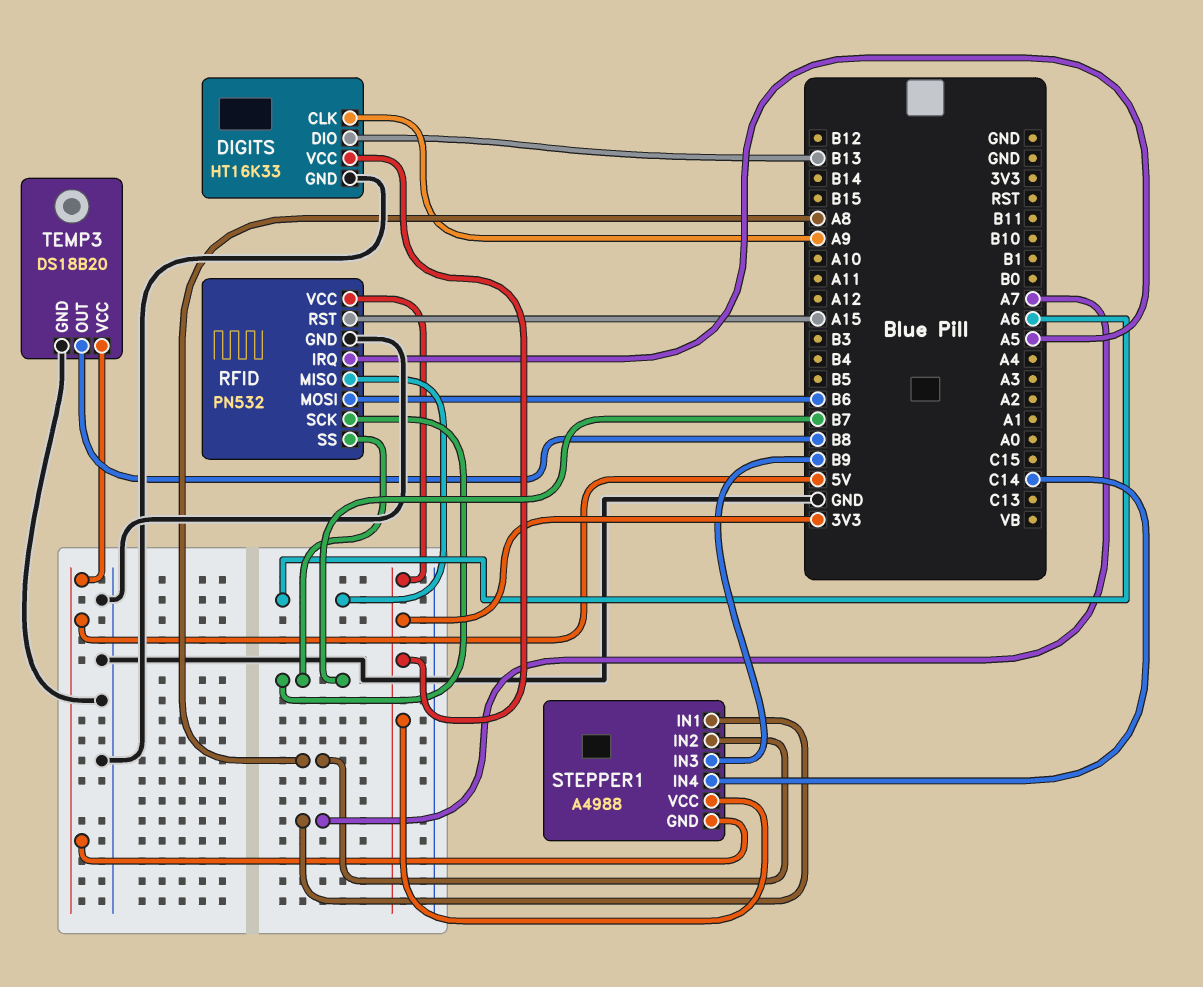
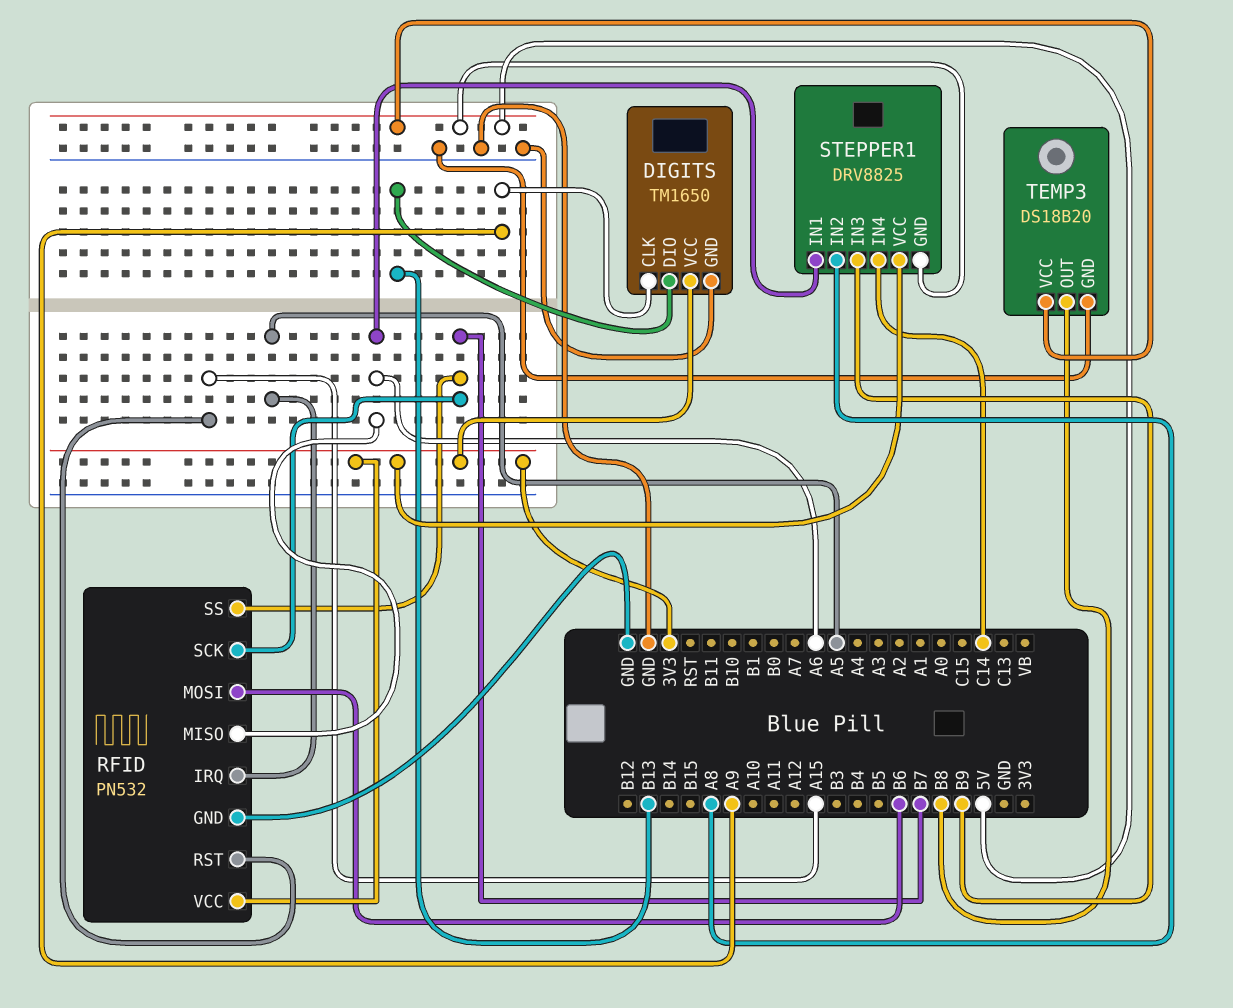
DIGITS: HT16K33 -> TM1650
STEPPER1: A4988 -> DRV8825
STEPPER1 pin IN1: A7 -> A6

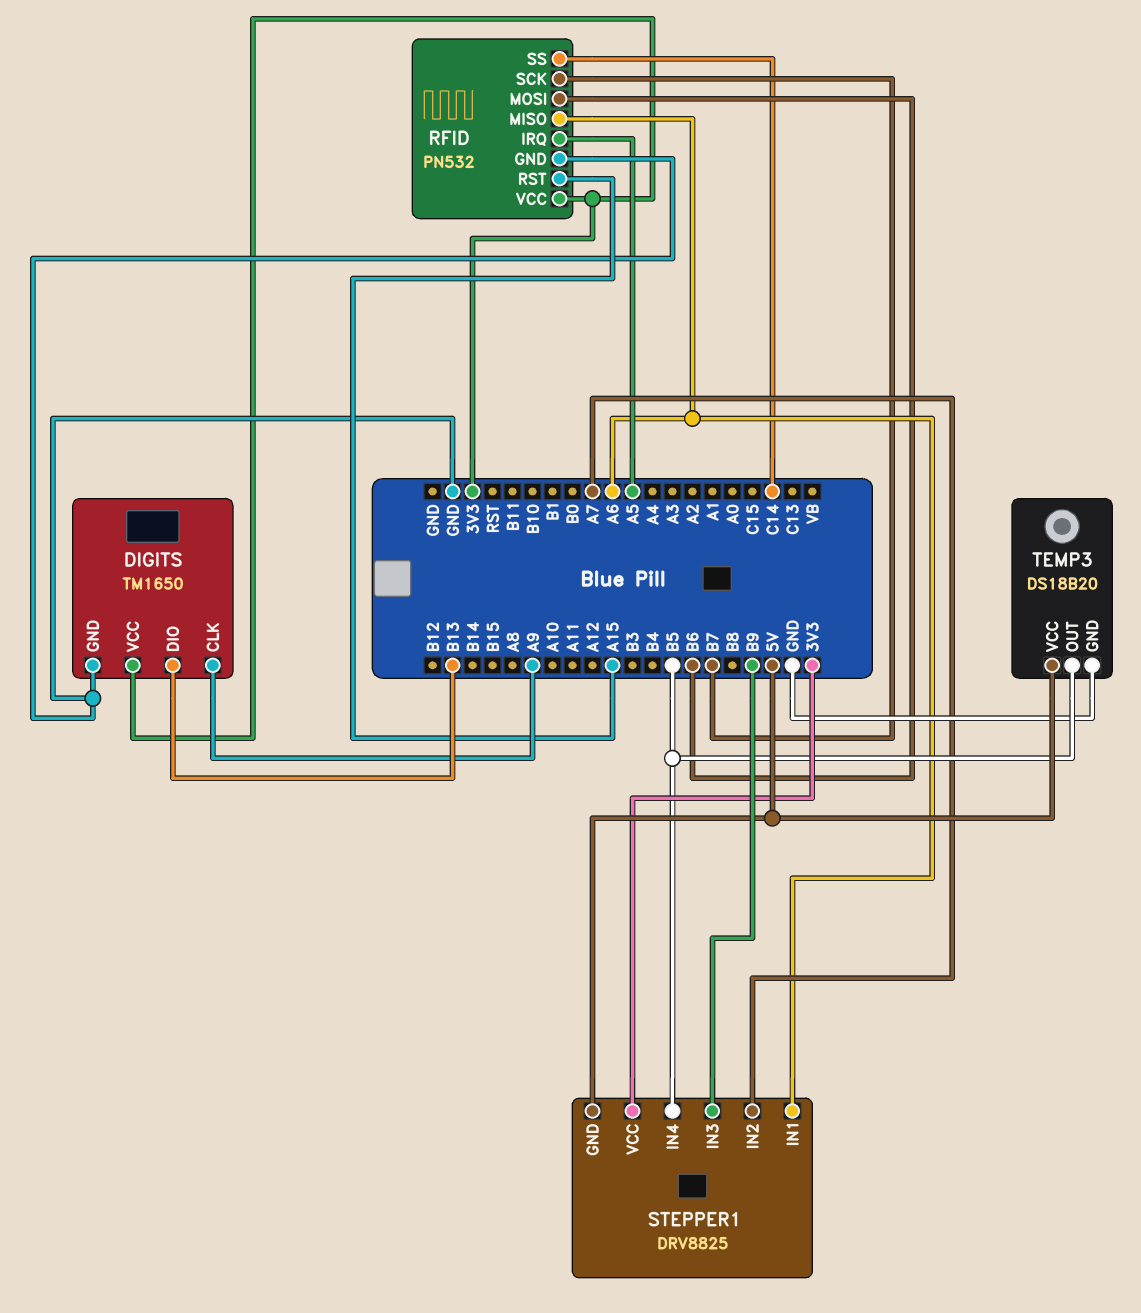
RFID pin SS: B7 -> C14
STEPPER1 pin IN2: A8 -> A7
STEPPER1 pin IN4: C14 -> B5
TEMP3 pin OUT: B8 -> B5

